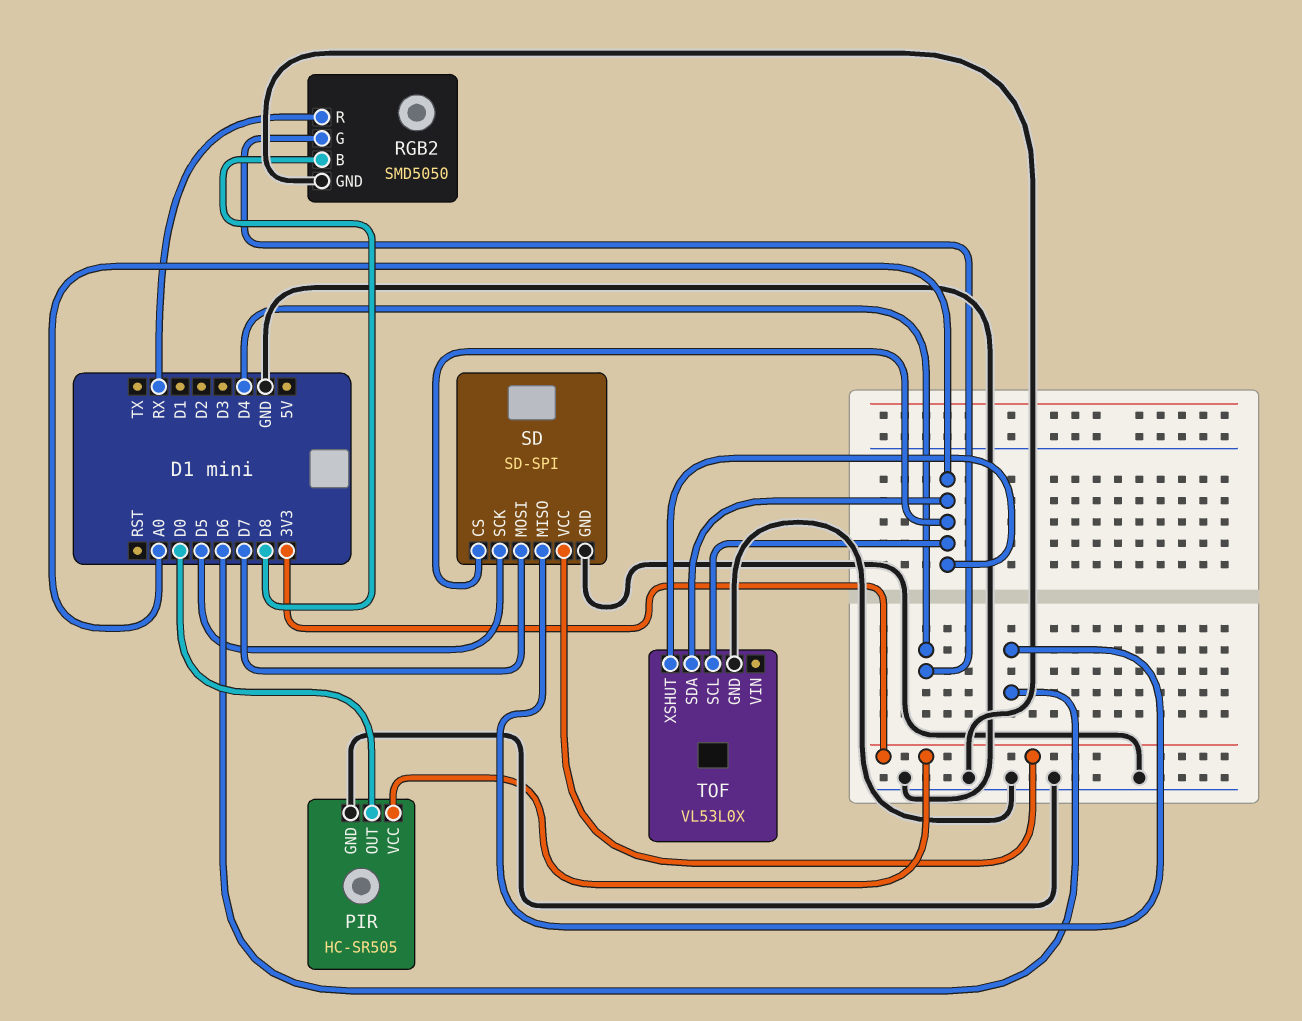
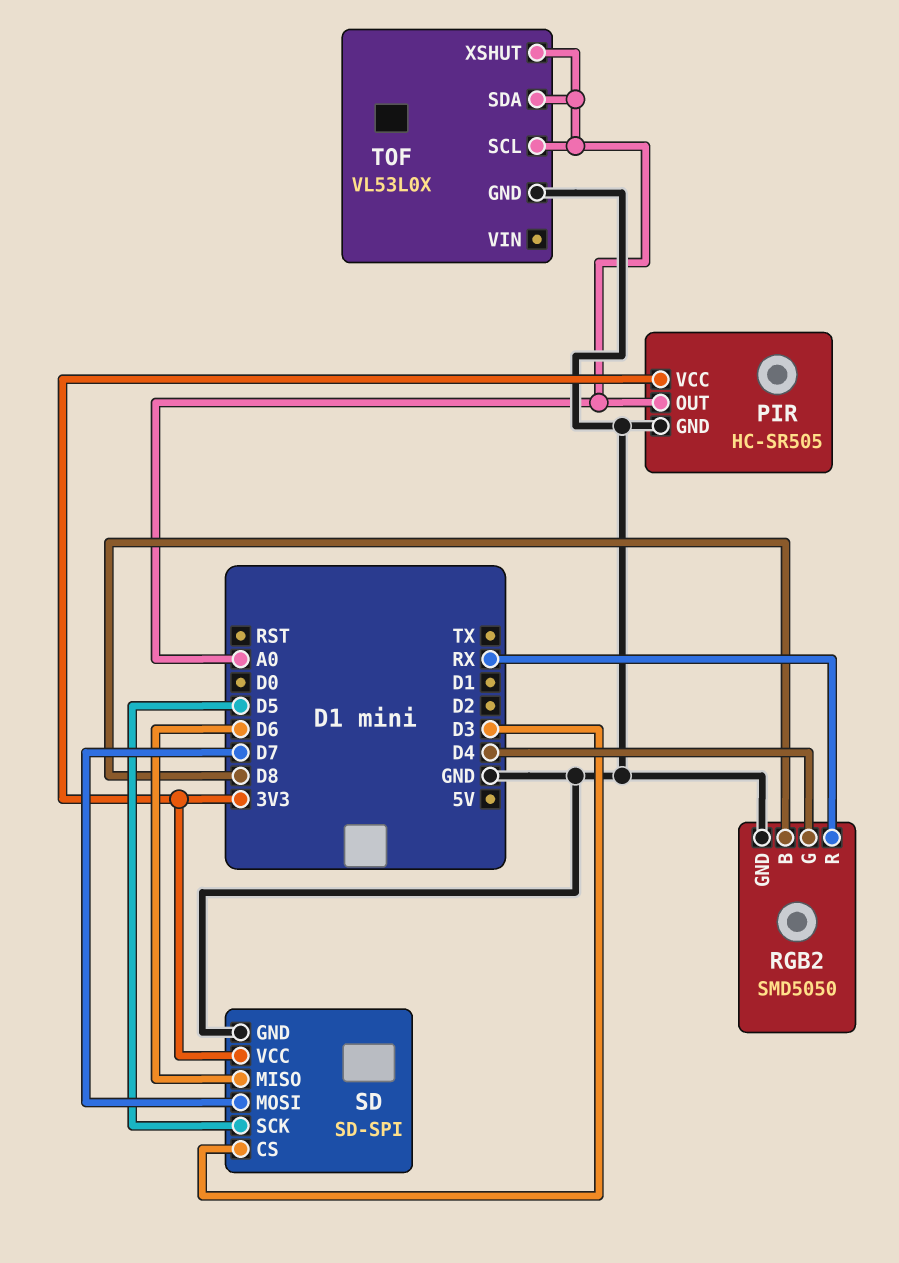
PIR pin OUT: D0 -> A0
SD pin CS: A0 -> D3

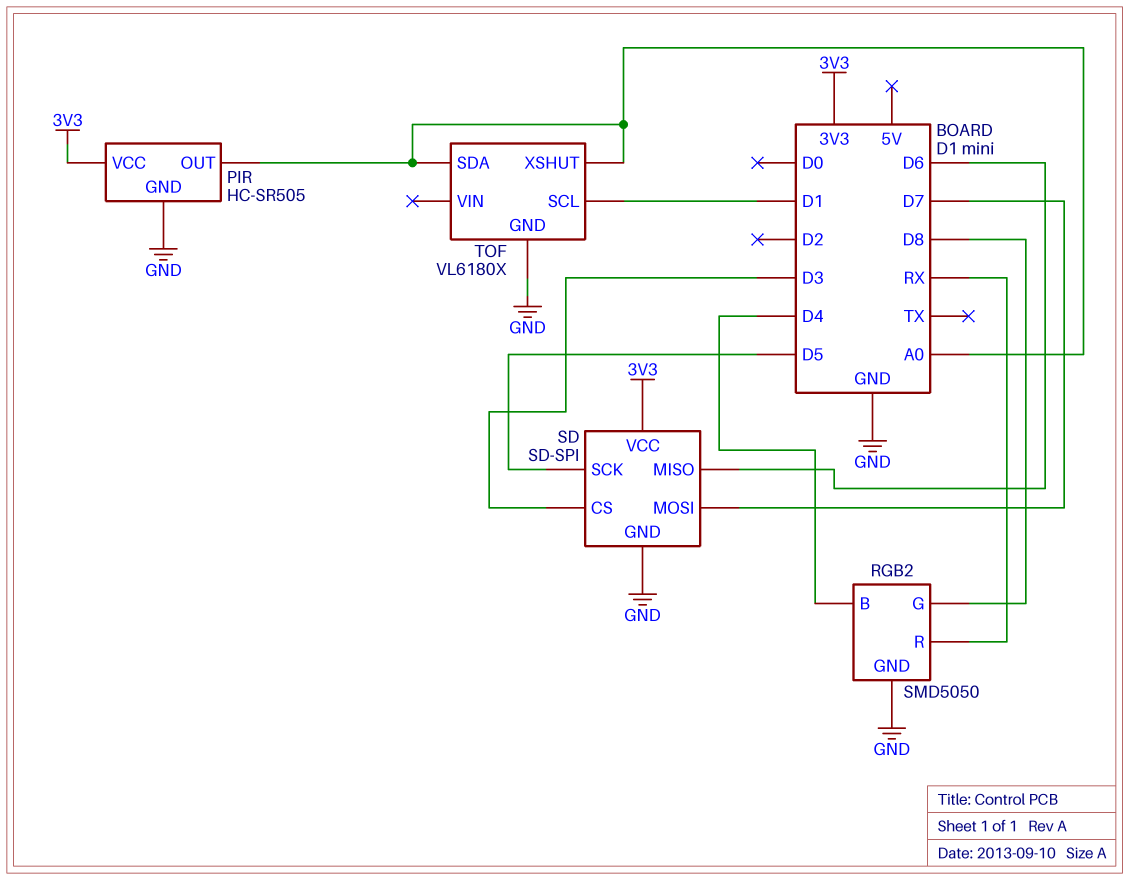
RGB2 pin B: D8 -> D4
RGB2 pin G: D4 -> D8
TOF: VL53L0X -> VL6180X
TOF pin SCL: A0 -> D1

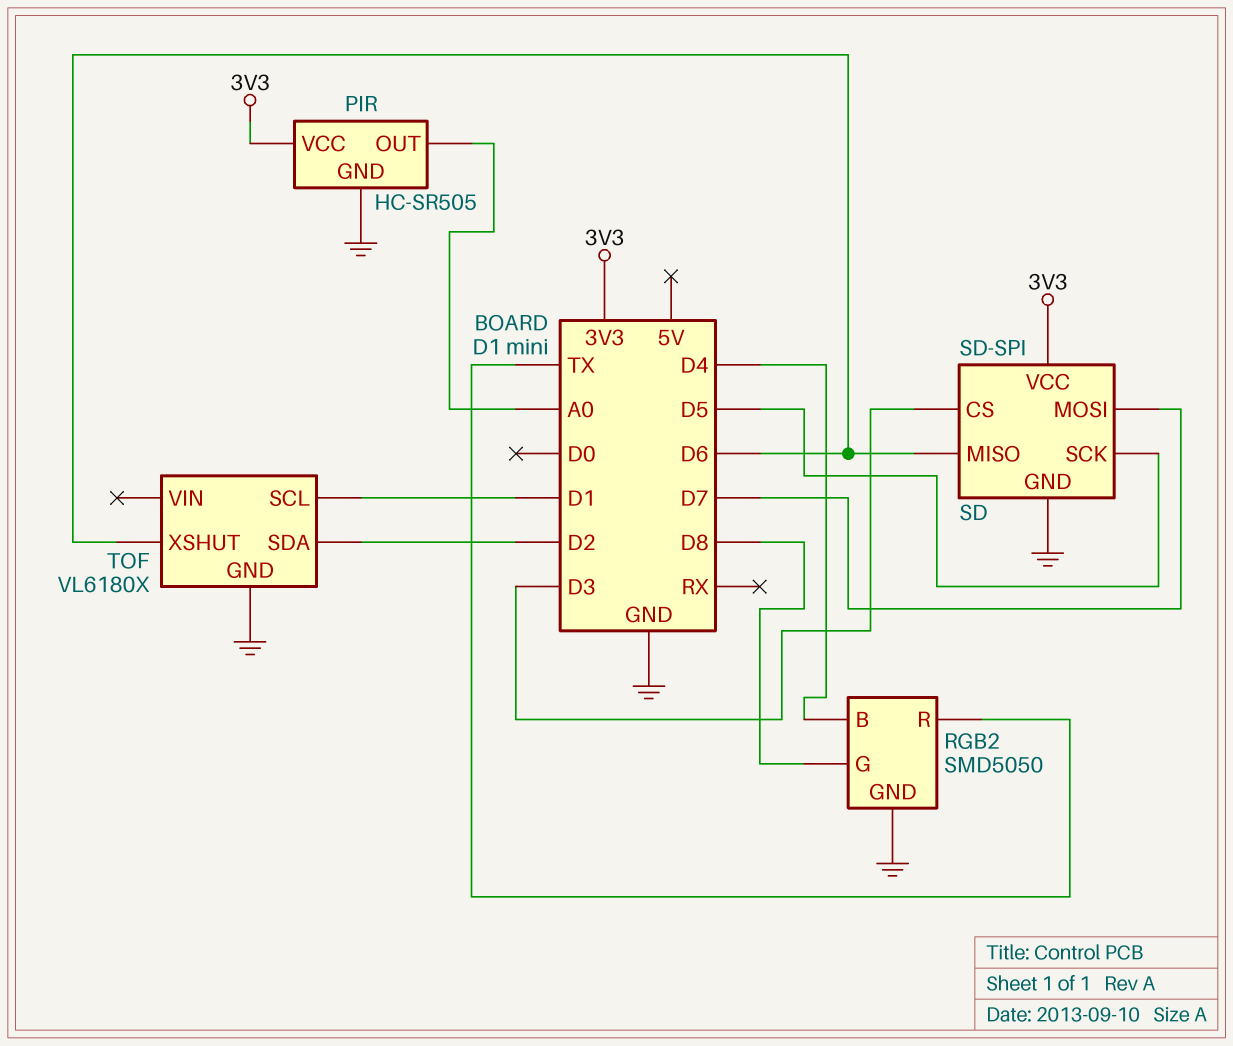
RGB2 pin R: RX -> TX
TOF pin SDA: A0 -> D2
TOF pin XSHUT: A0 -> D6

